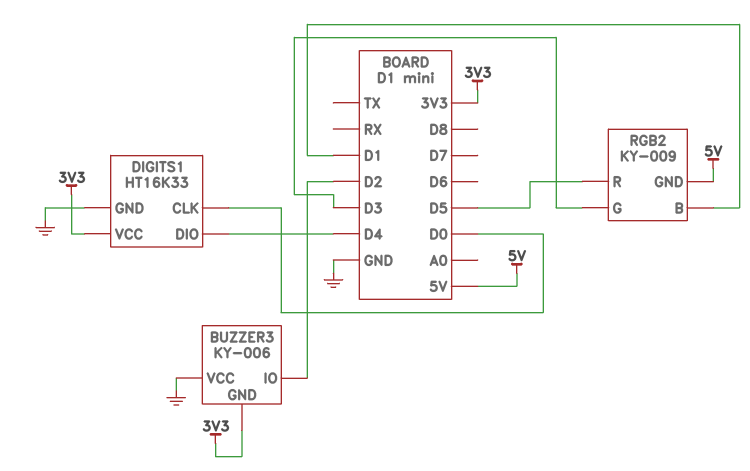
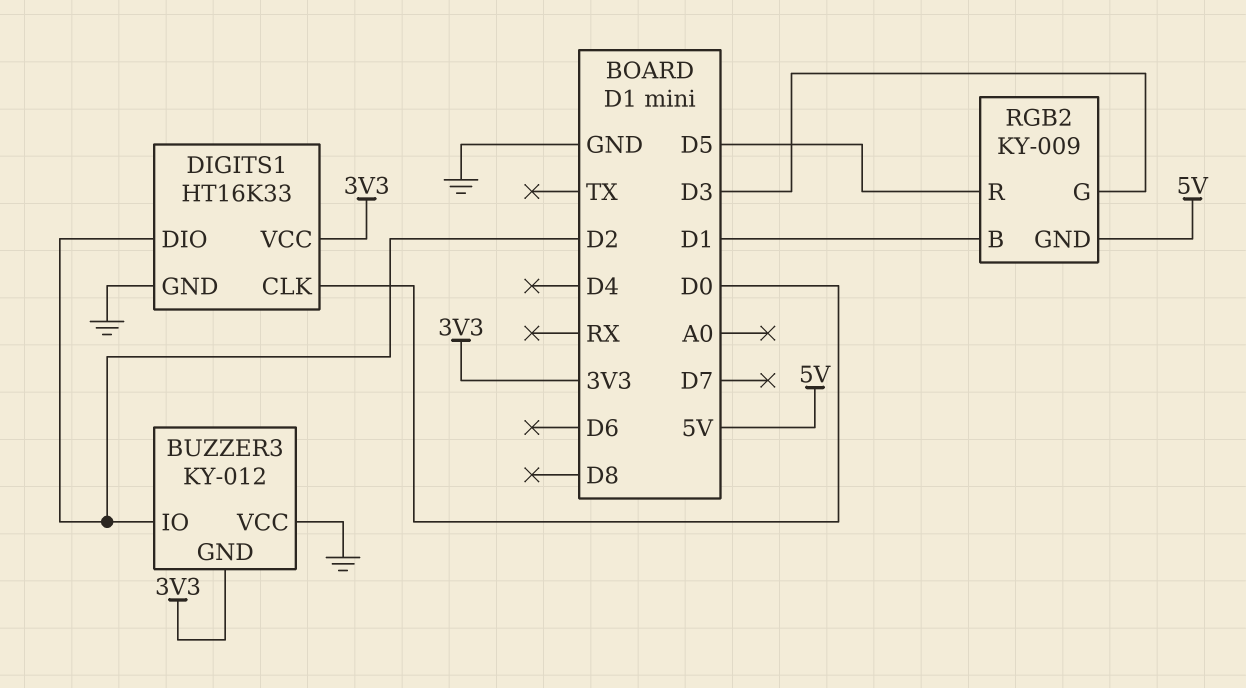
BUZZER3: KY-006 -> KY-012
DIGITS1 pin DIO: D4 -> D2

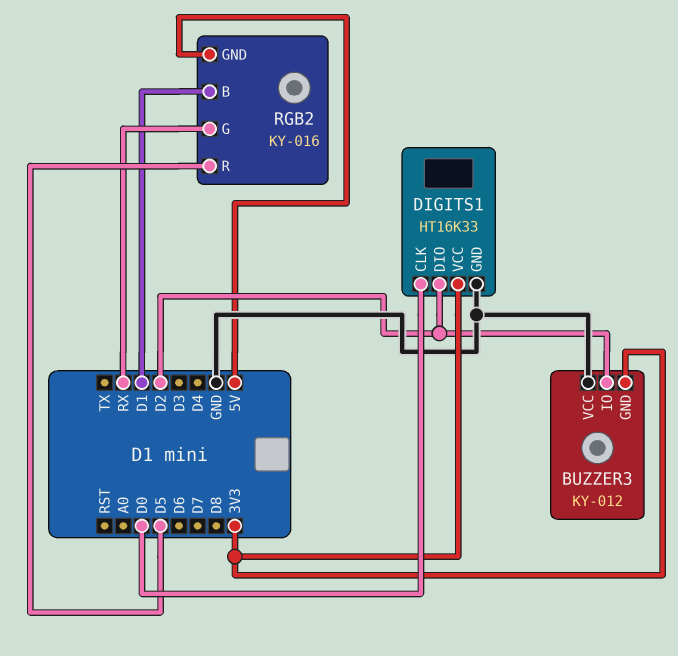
RGB2: KY-009 -> KY-016
RGB2 pin G: D3 -> RX

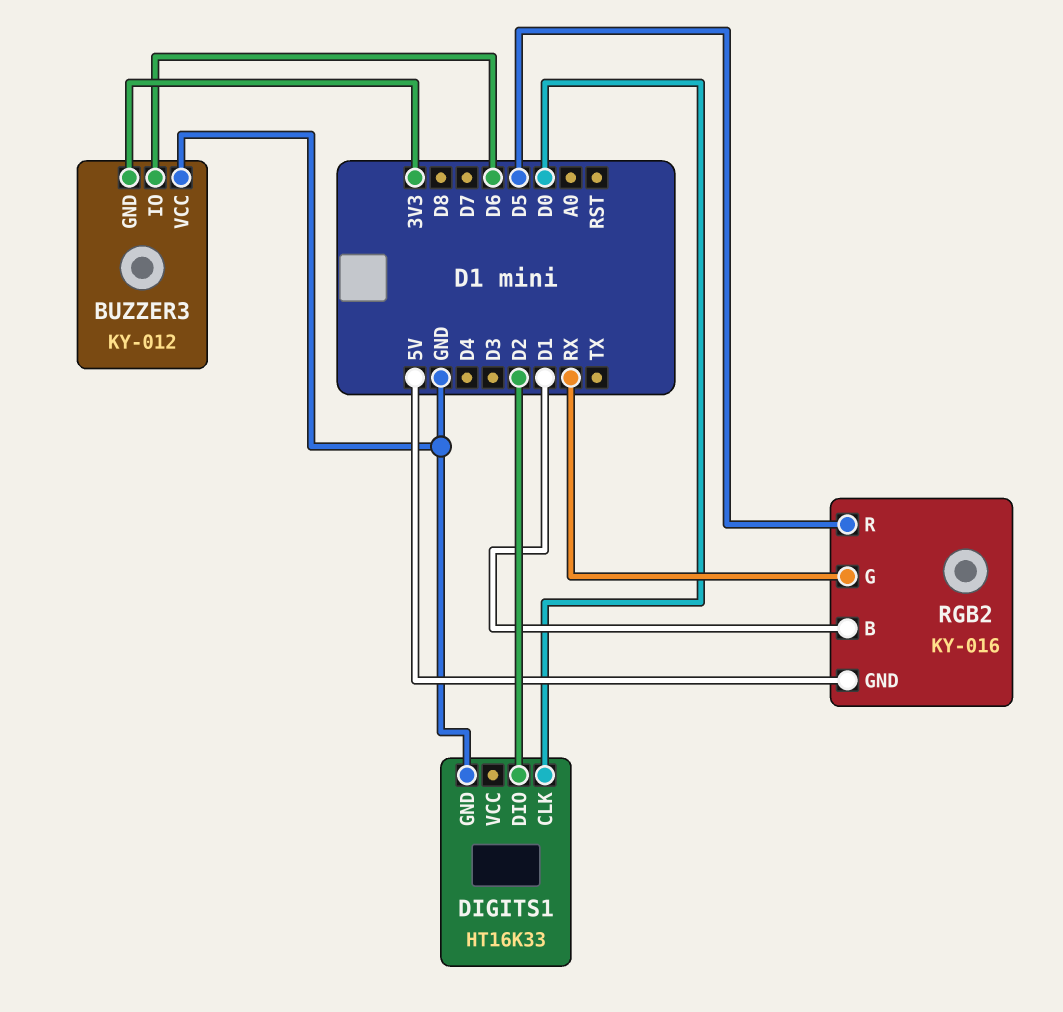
BUZZER3 pin IO: D2 -> D6
DIGITS1 pin VCC: 3V3 -> none

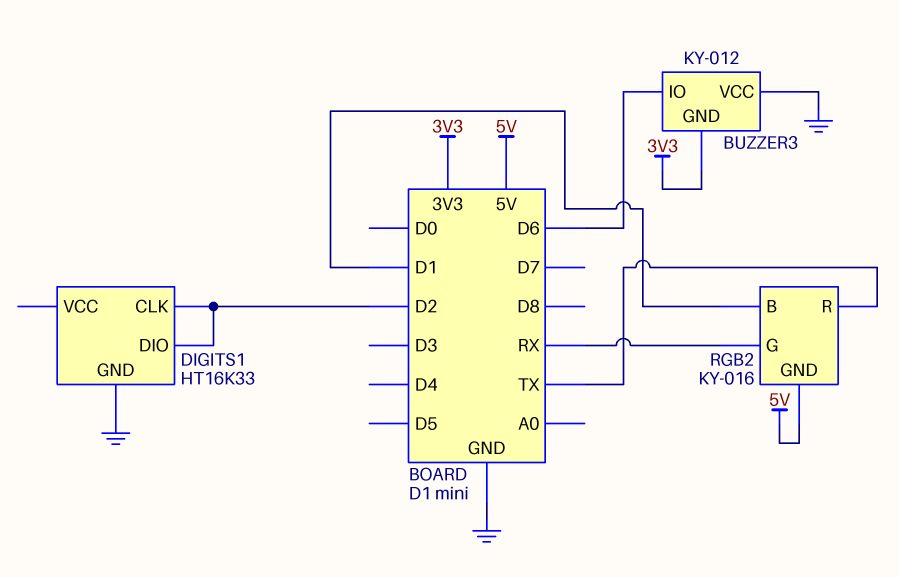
DIGITS1 pin CLK: D0 -> D2
RGB2 pin R: D5 -> TX

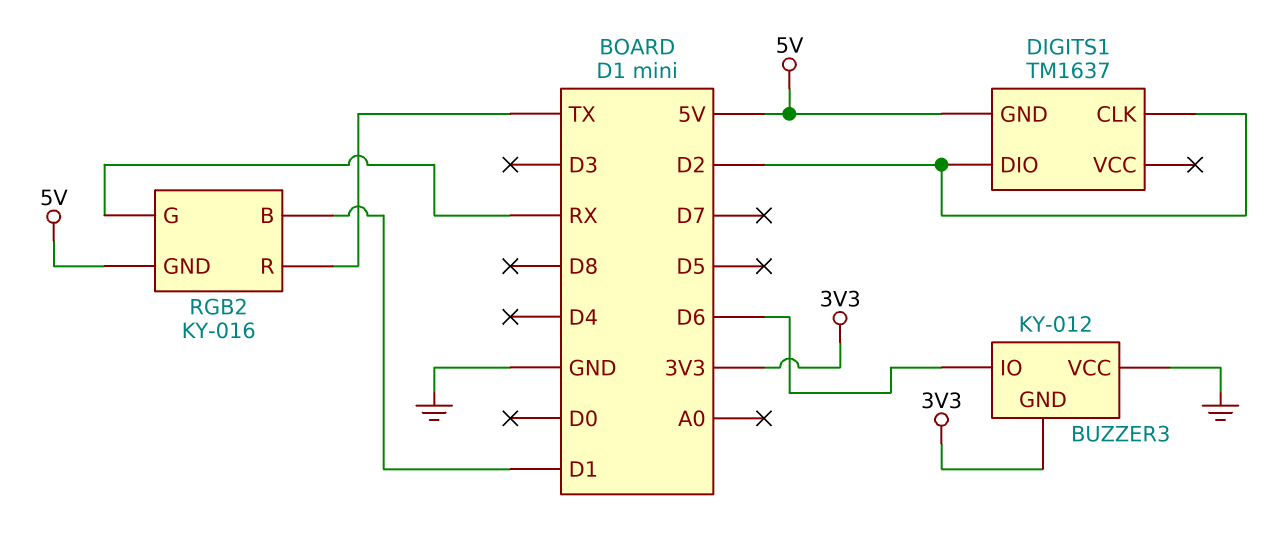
DIGITS1: HT16K33 -> TM1637
DIGITS1 pin GND: GND -> 5V

